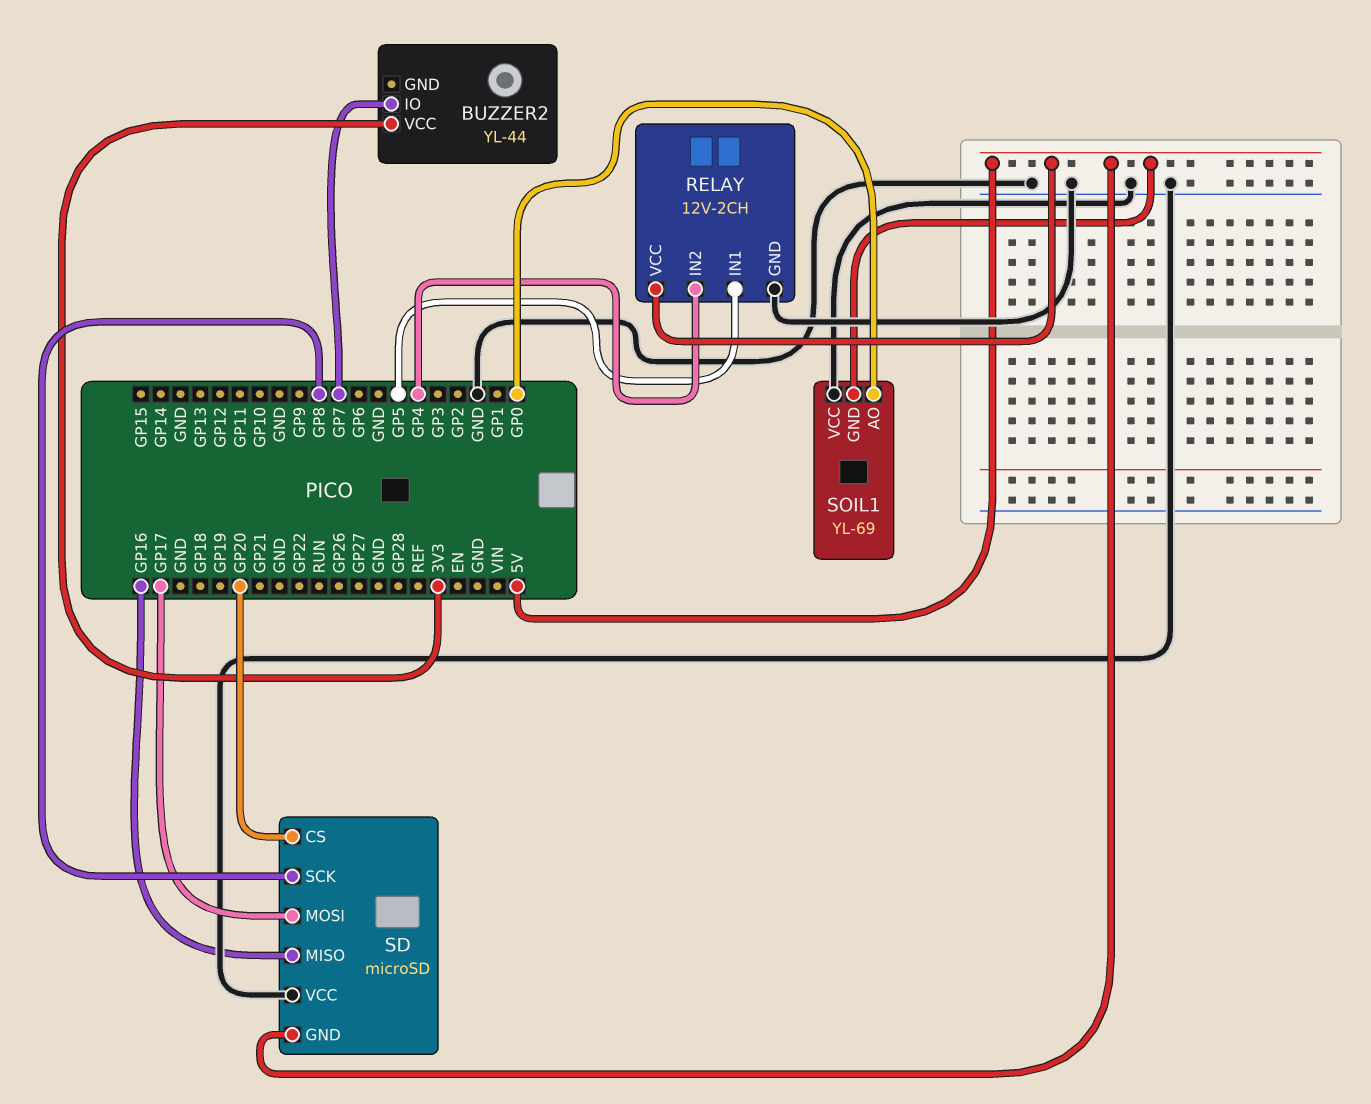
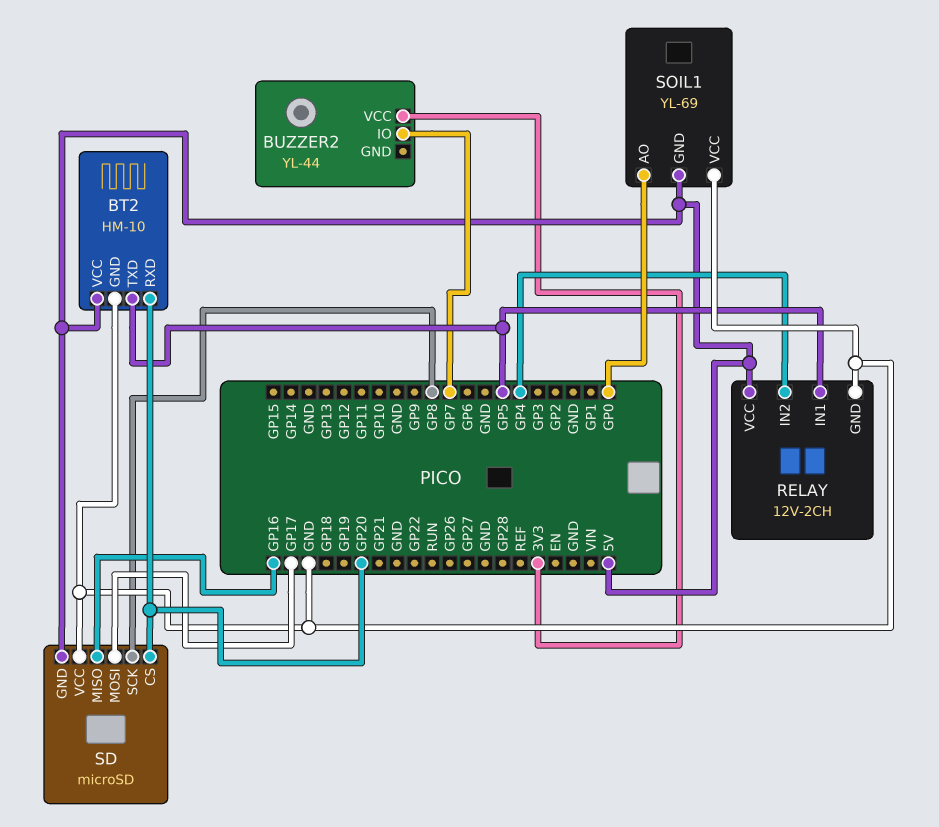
BT2: none -> HM-10
BT2 pin GND: none -> GND
BT2 pin RXD: none -> GP20
BT2 pin TXD: none -> GP5
BT2 pin VCC: none -> 5V

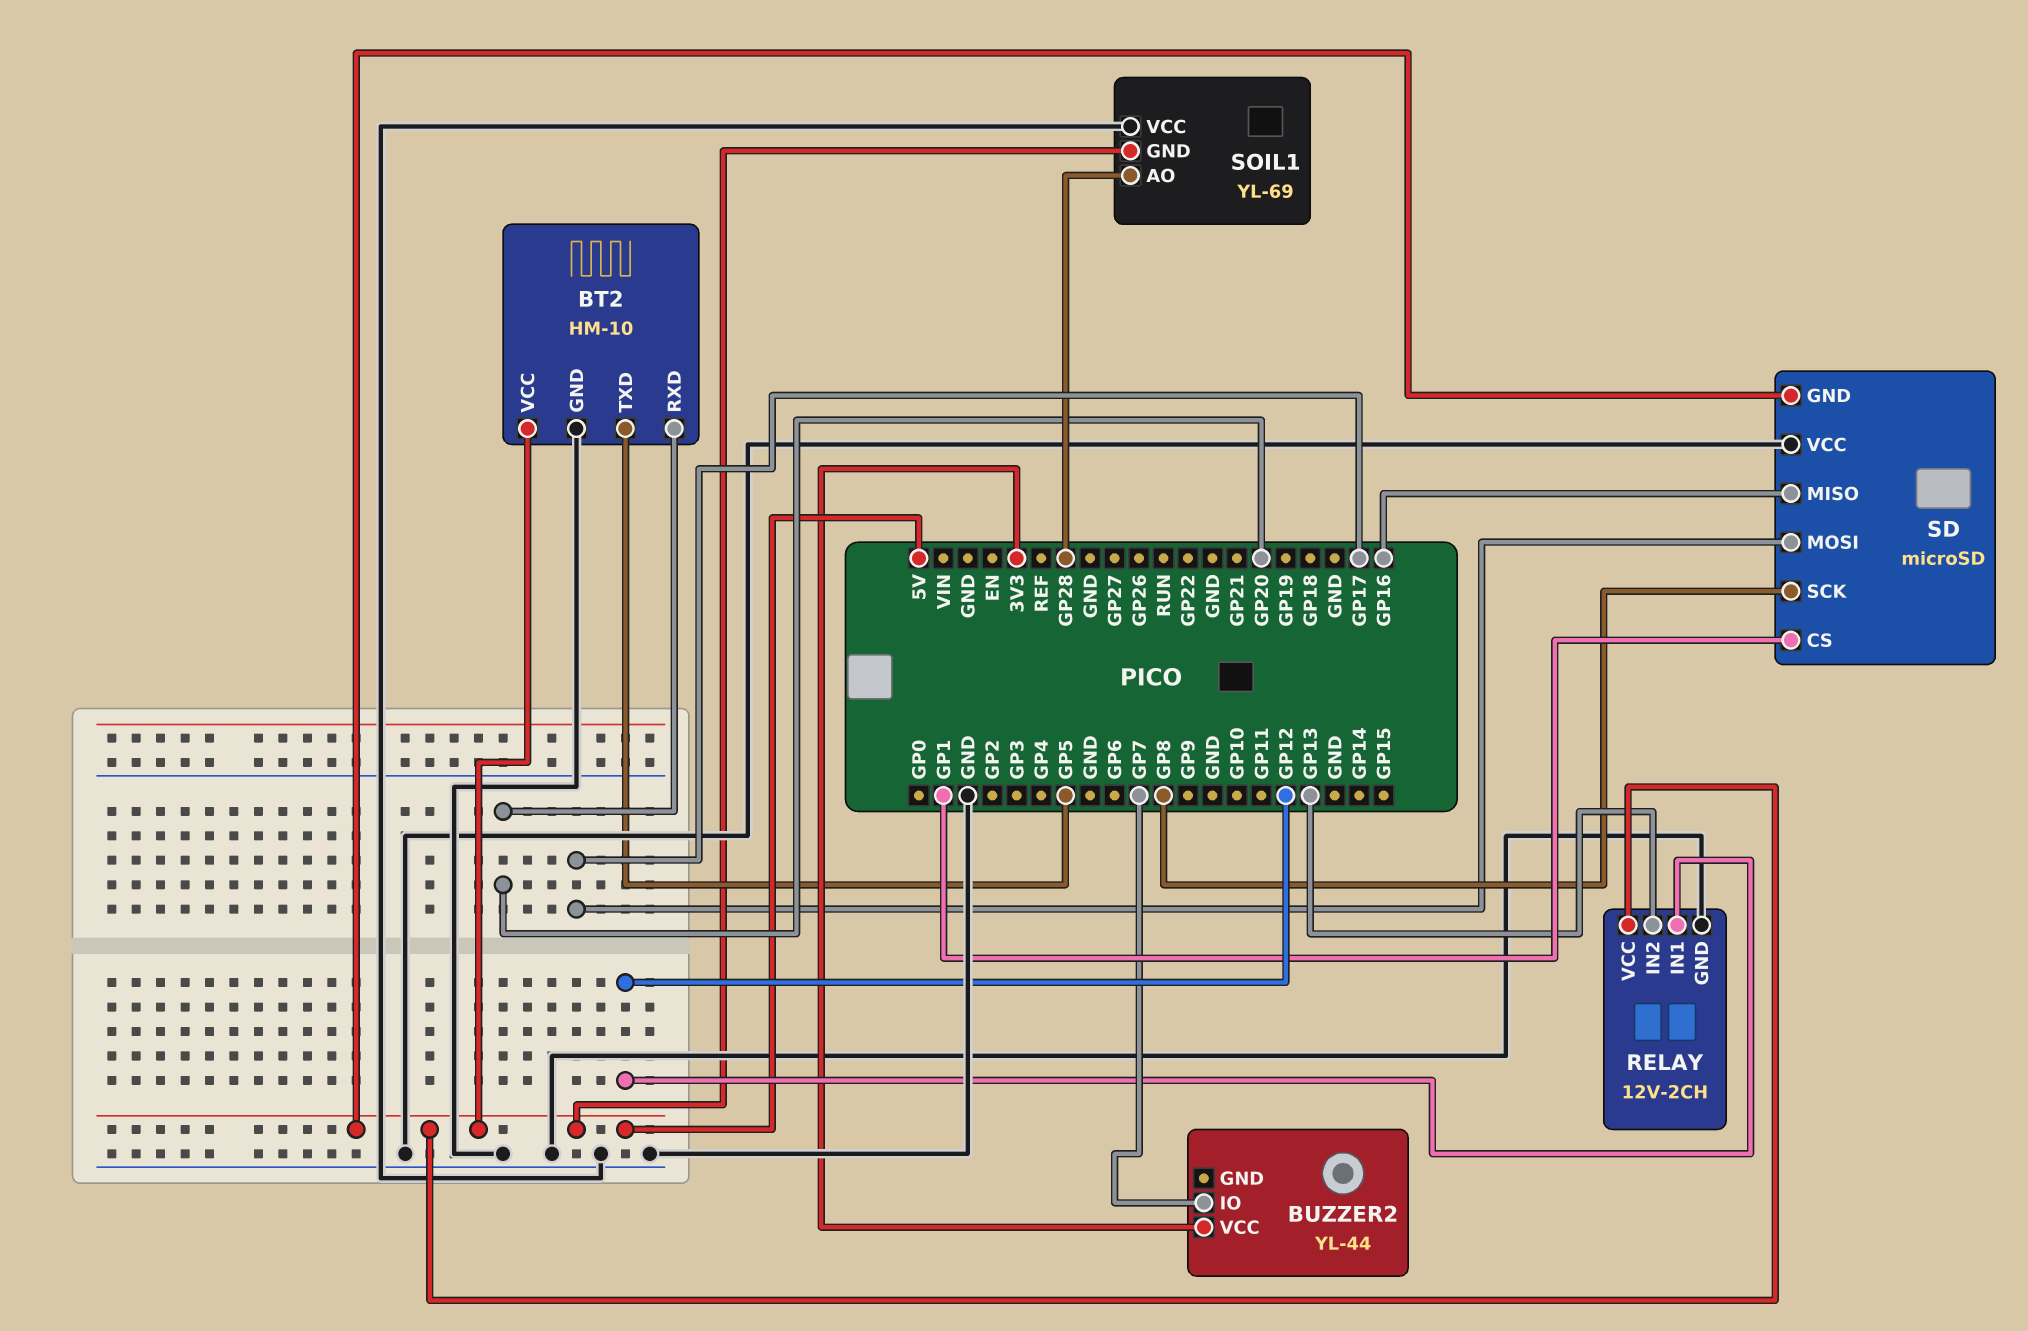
RELAY pin IN1: GP5 -> GP12
RELAY pin IN2: GP4 -> GP13
SD pin CS: GP20 -> GP1
SOIL1 pin AO: GP0 -> GP28

